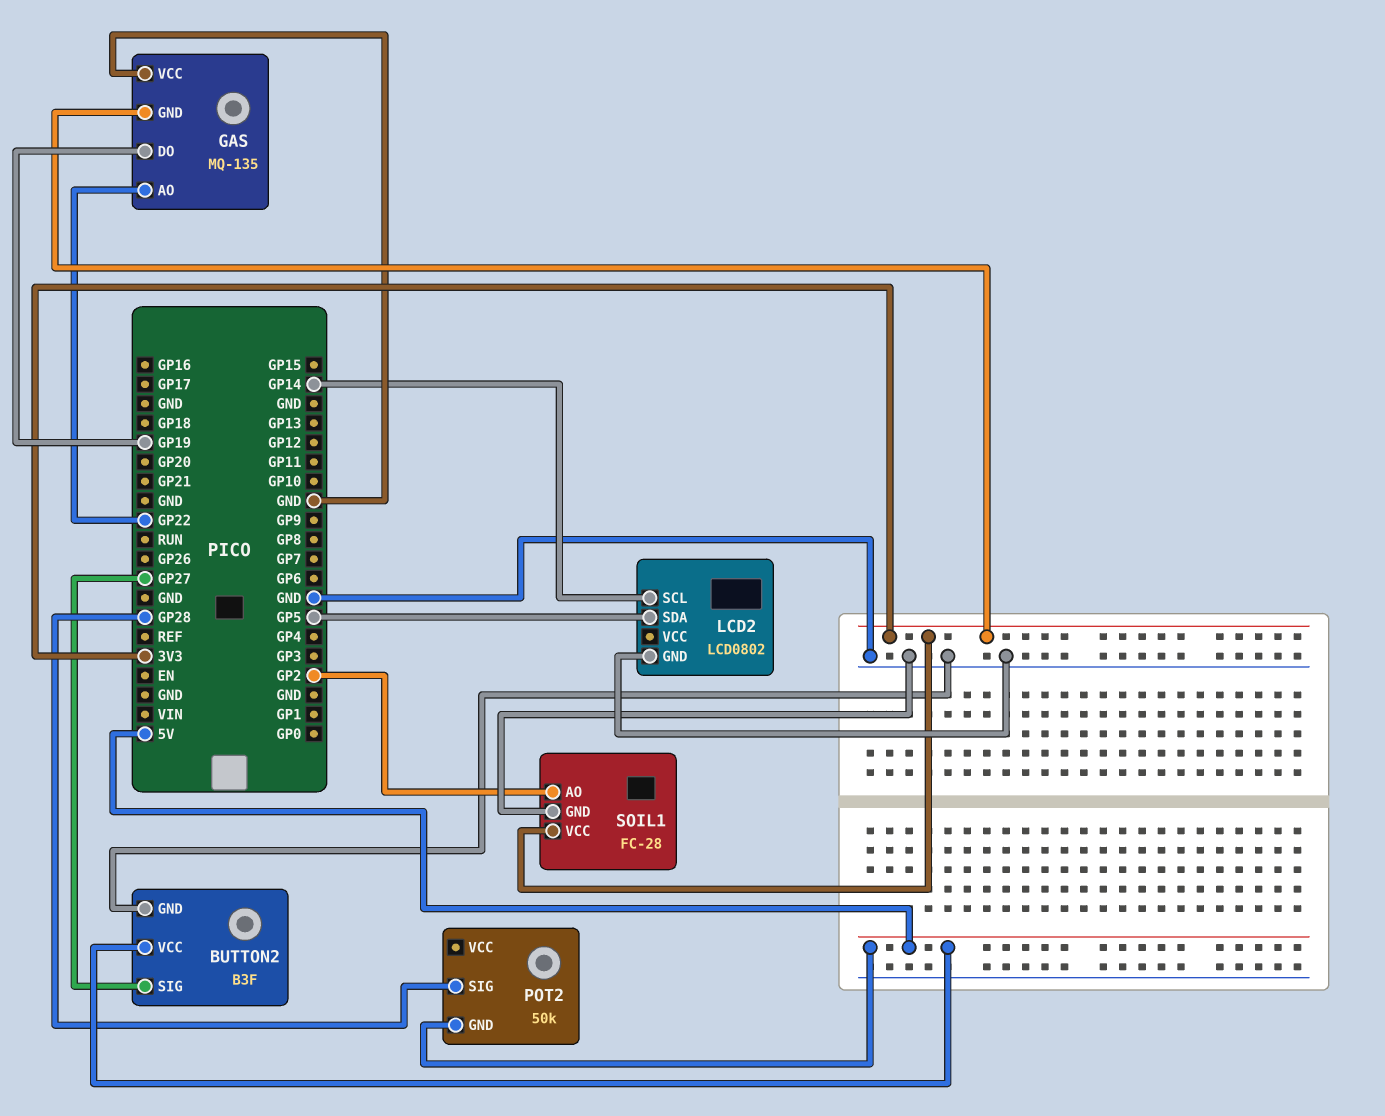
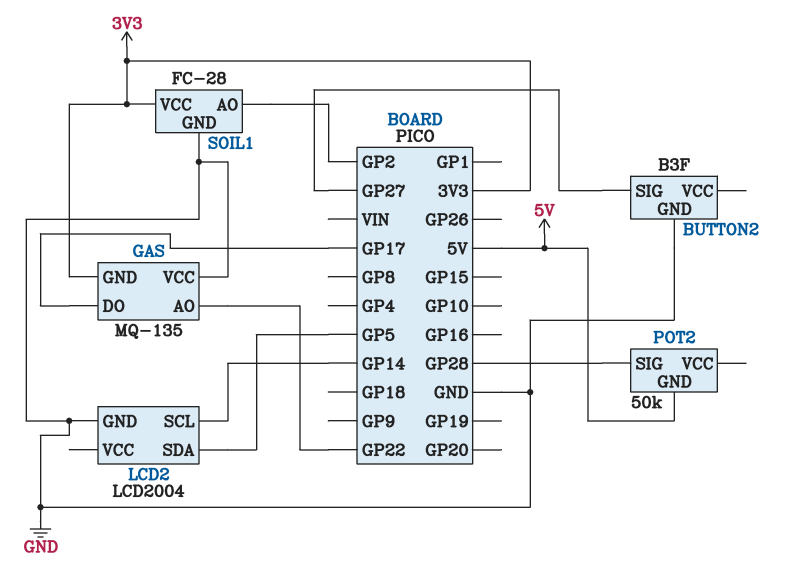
BUTTON2 pin VCC: 5V -> none
GAS pin DO: GP19 -> GP17
LCD2: LCD0802 -> LCD2004

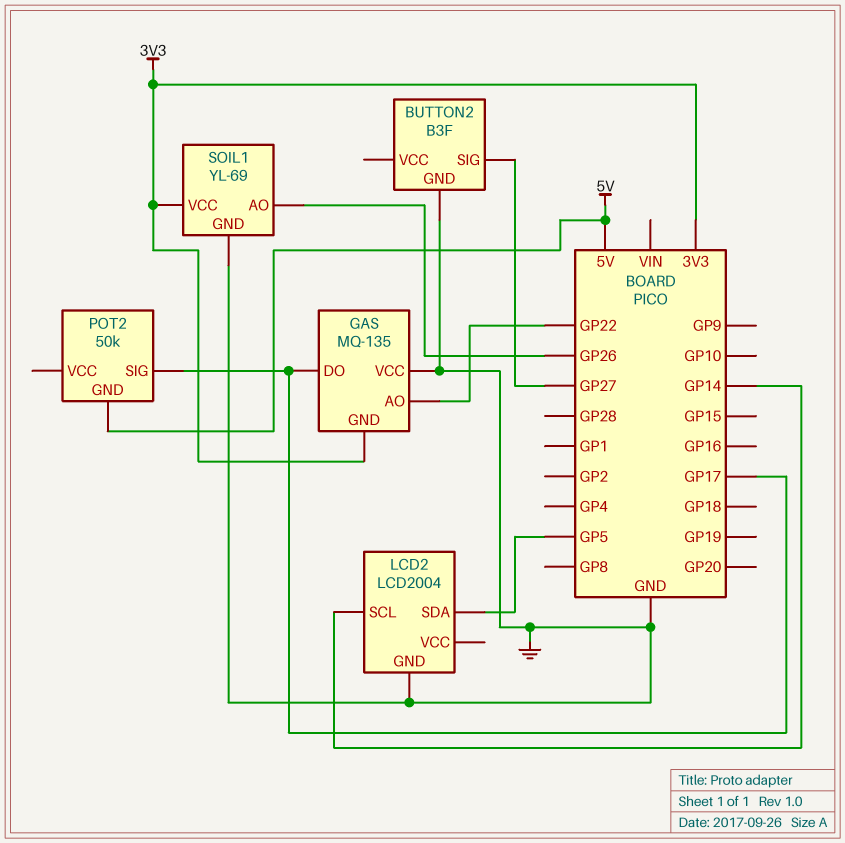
POT2 pin SIG: GP28 -> GP17
SOIL1: FC-28 -> YL-69
SOIL1 pin AO: GP2 -> GP26

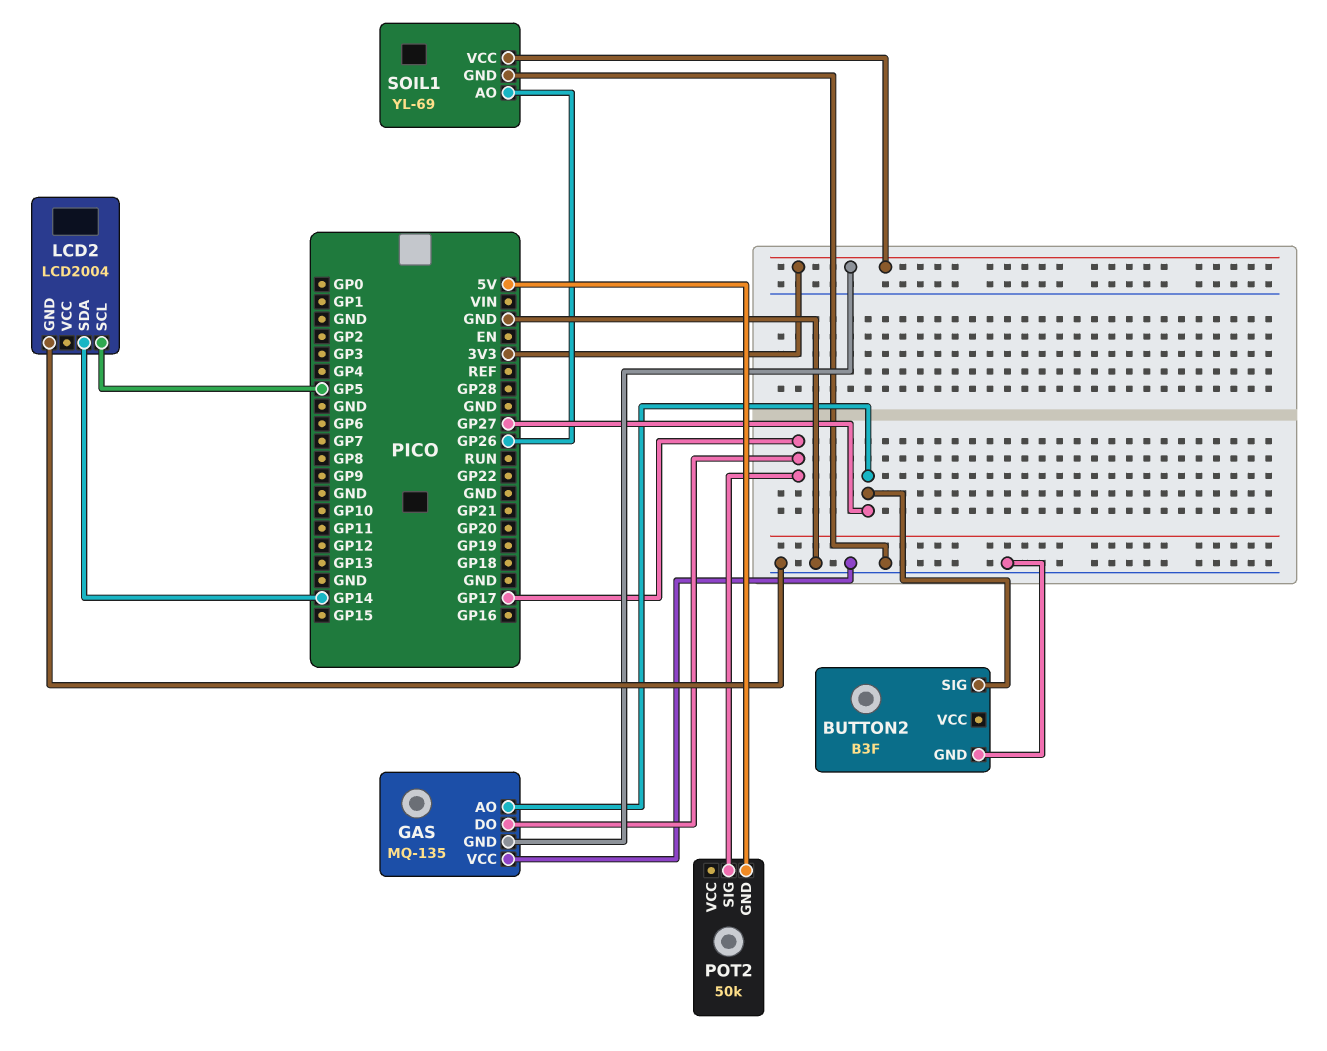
GAS pin AO: GP22 -> GP27
LCD2 pin SCL: GP14 -> GP5
LCD2 pin SDA: GP5 -> GP14

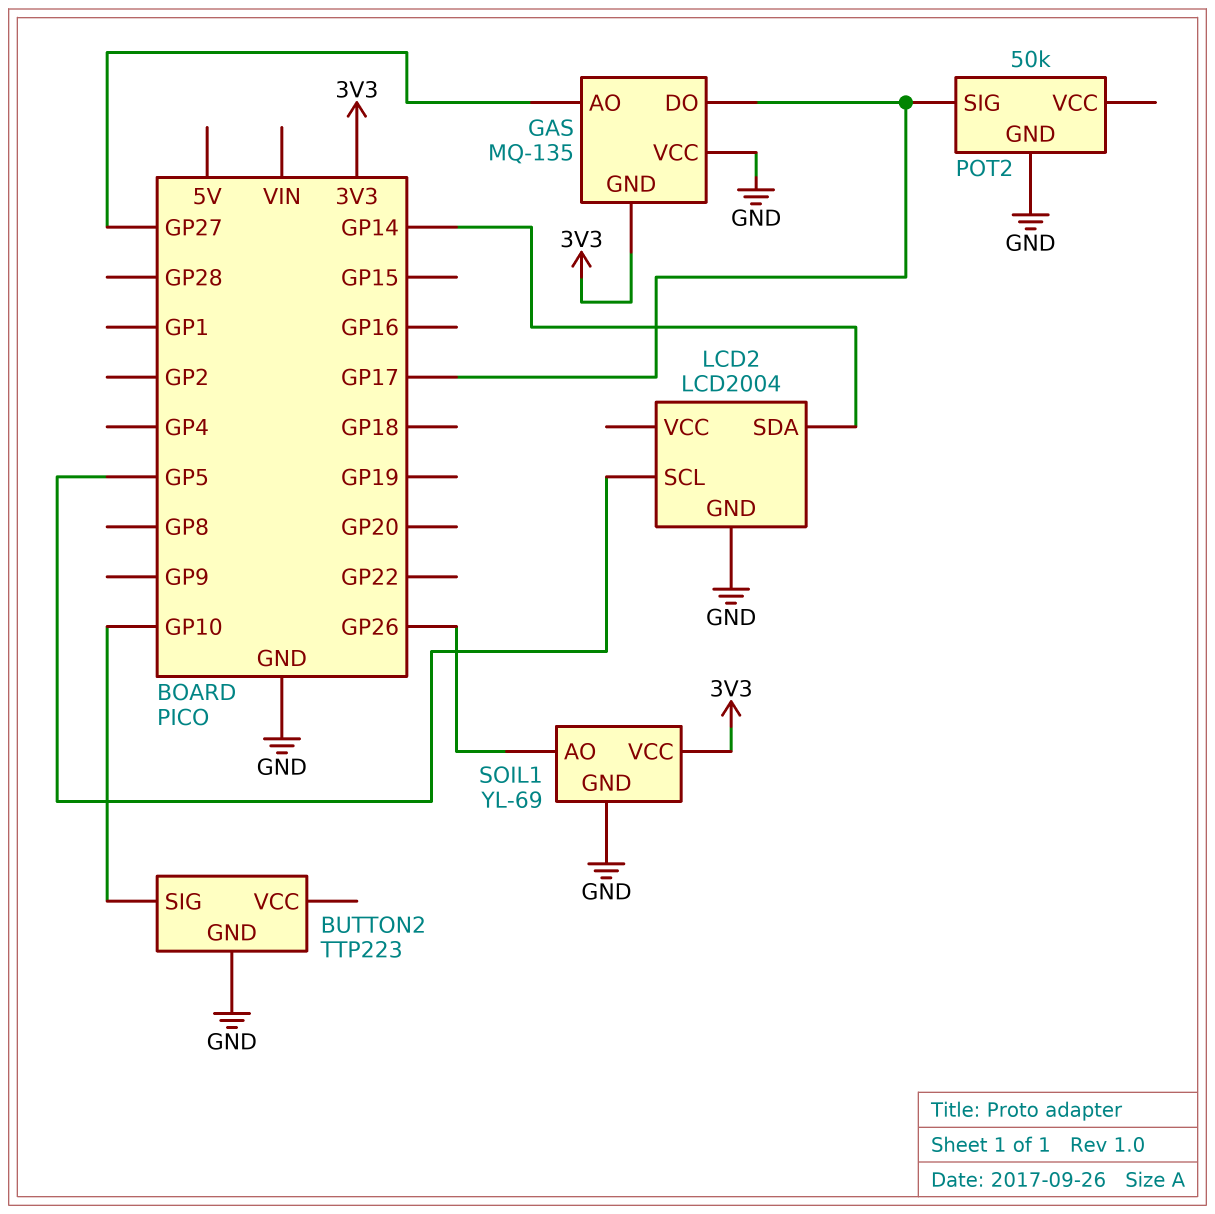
BUTTON2: B3F -> TTP223
BUTTON2 pin SIG: GP27 -> GP10
POT2 pin GND: 5V -> GND

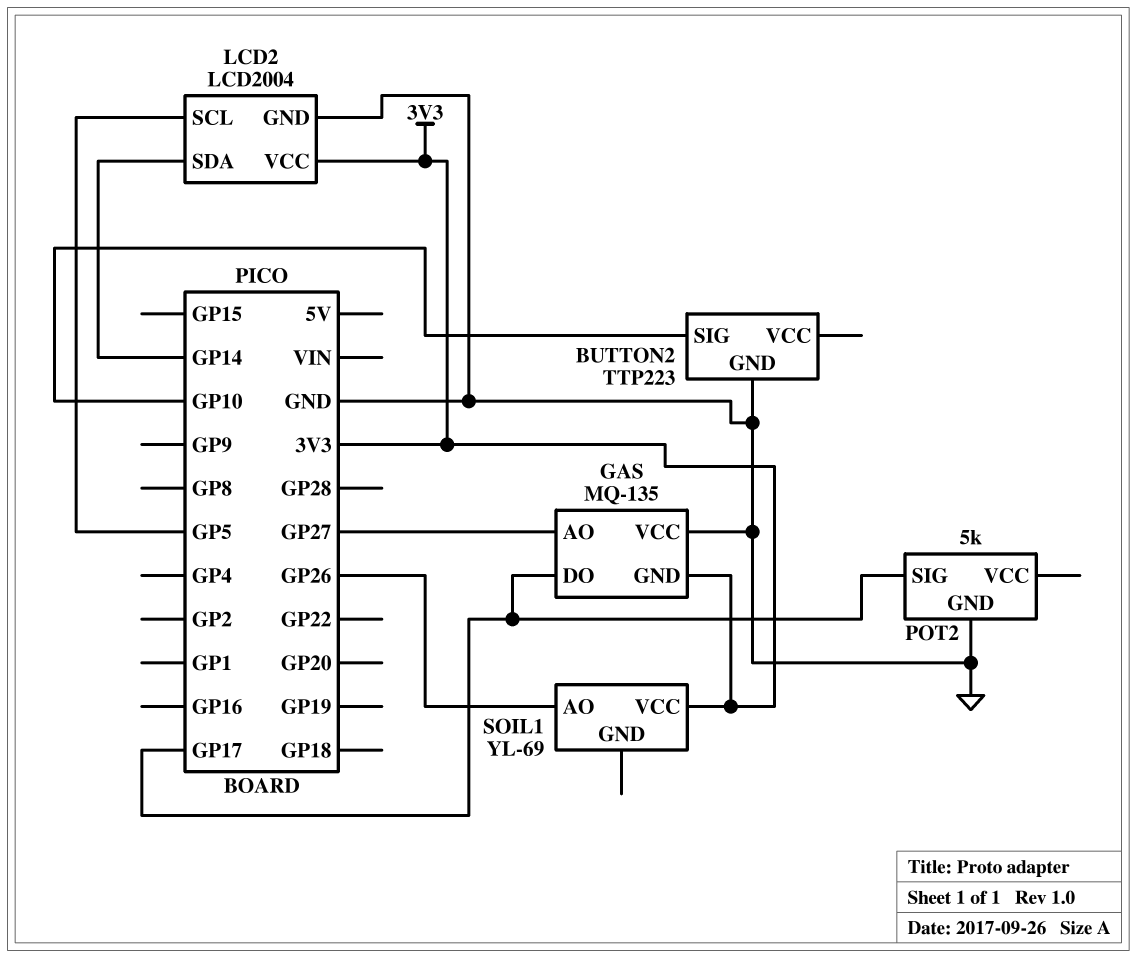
LCD2 pin VCC: none -> 3V3
POT2: 50k -> 5k
SOIL1 pin GND: GND -> none

